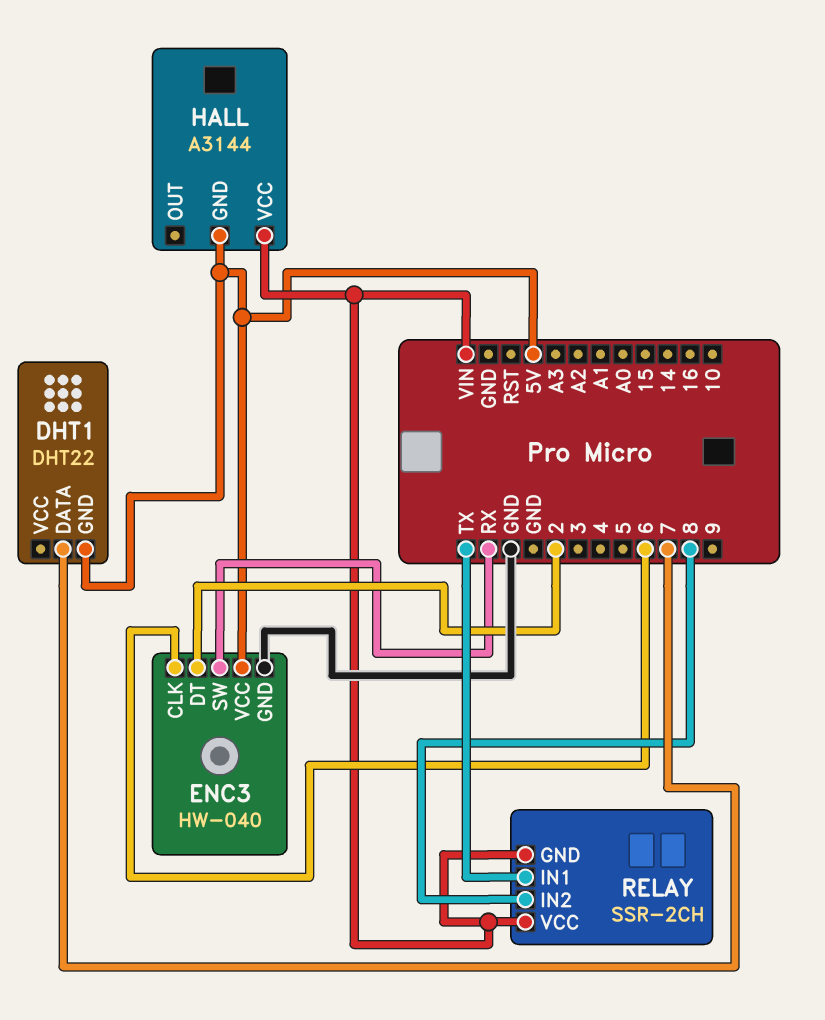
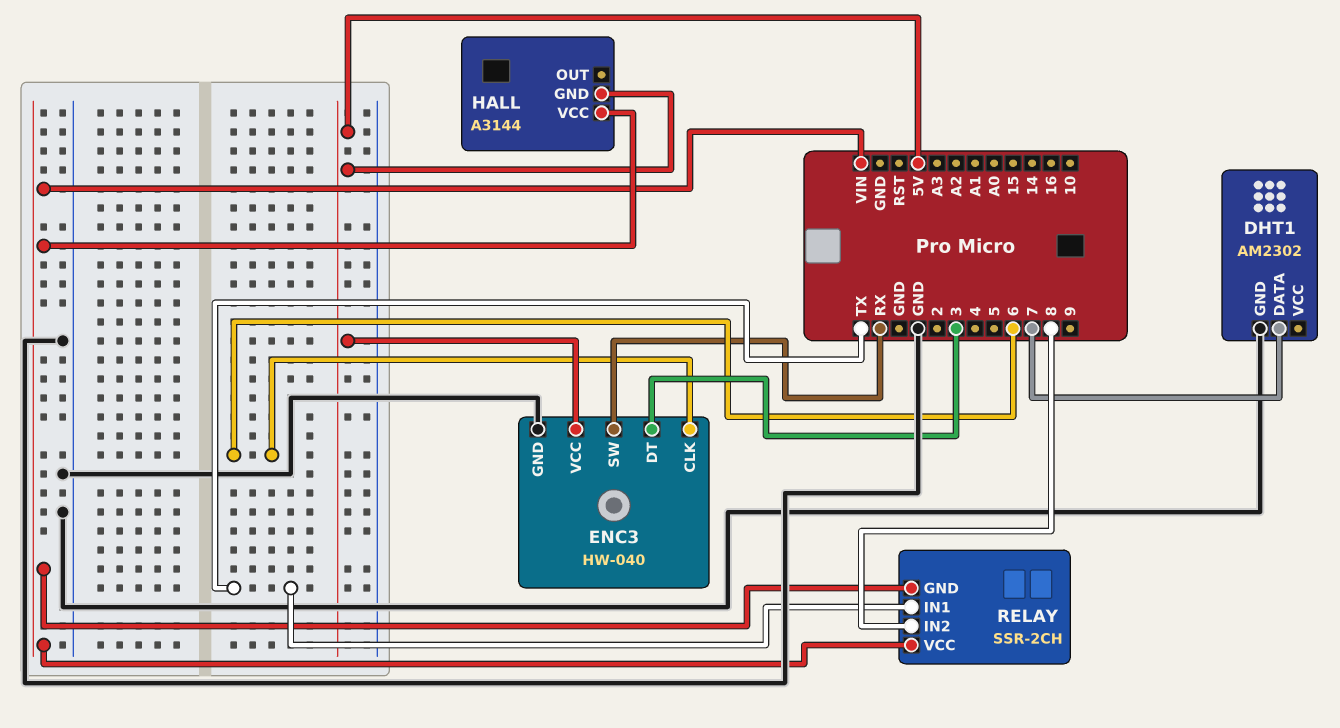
DHT1: DHT22 -> AM2302
DHT1 pin GND: 5V -> GND
ENC3 pin DT: 2 -> 3

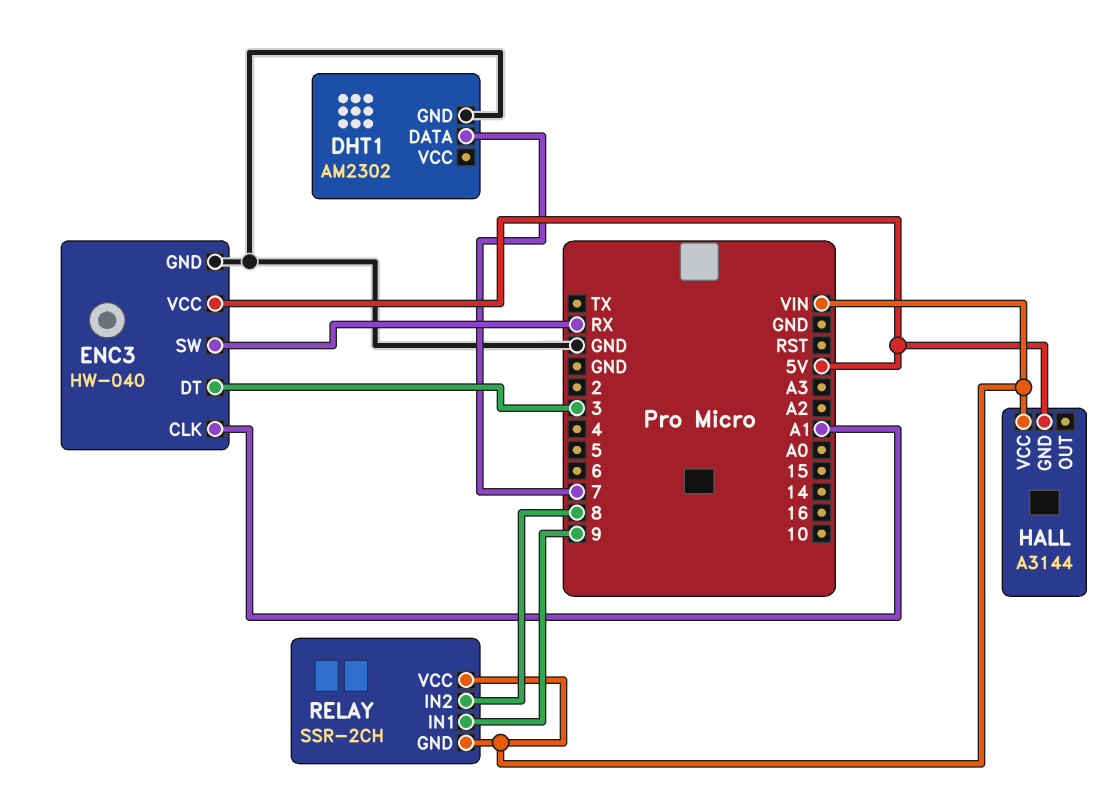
ENC3 pin CLK: 6 -> A1
RELAY pin IN1: TX -> 9

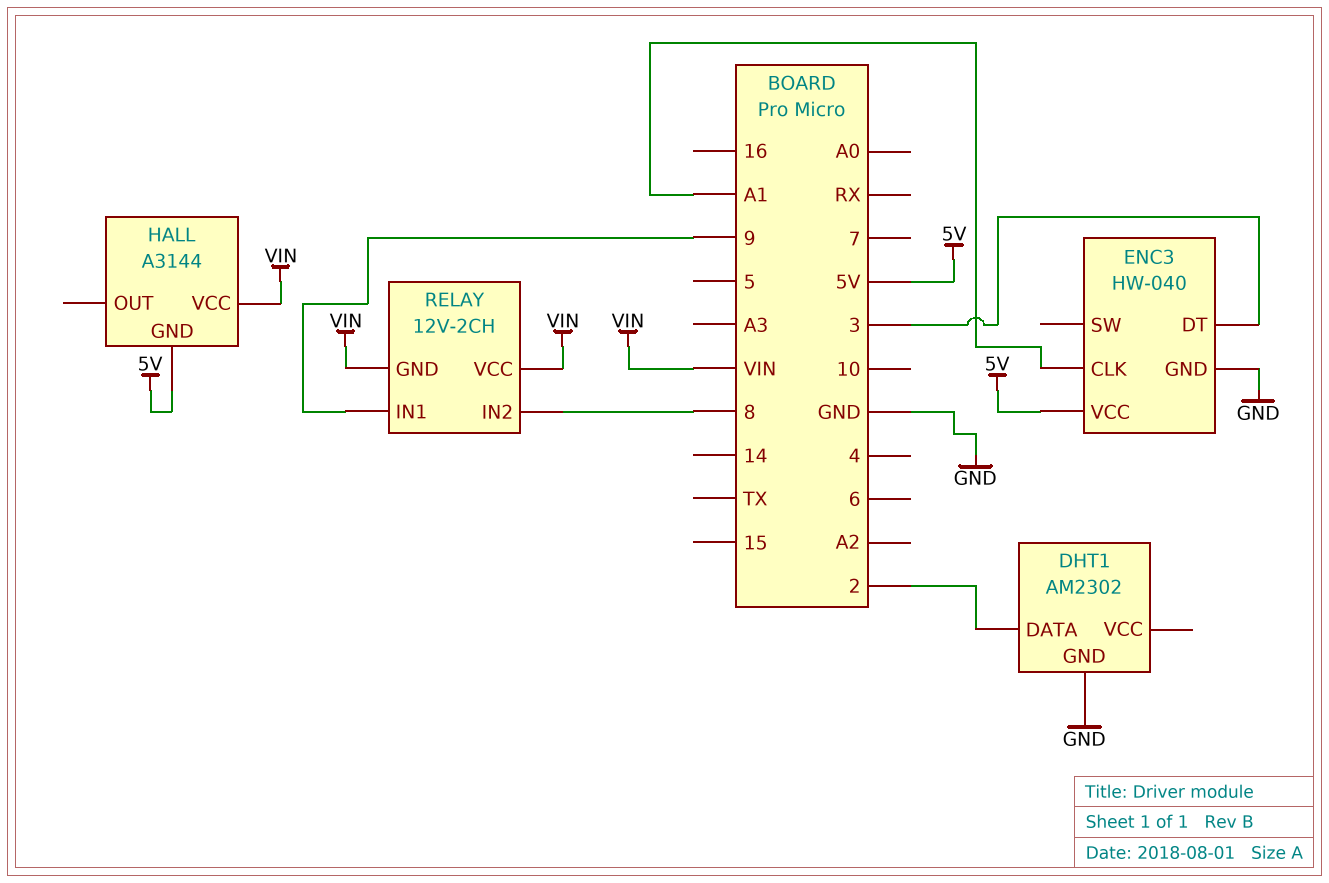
DHT1 pin DATA: 7 -> 2
ENC3 pin SW: RX -> none
RELAY: SSR-2CH -> 12V-2CH

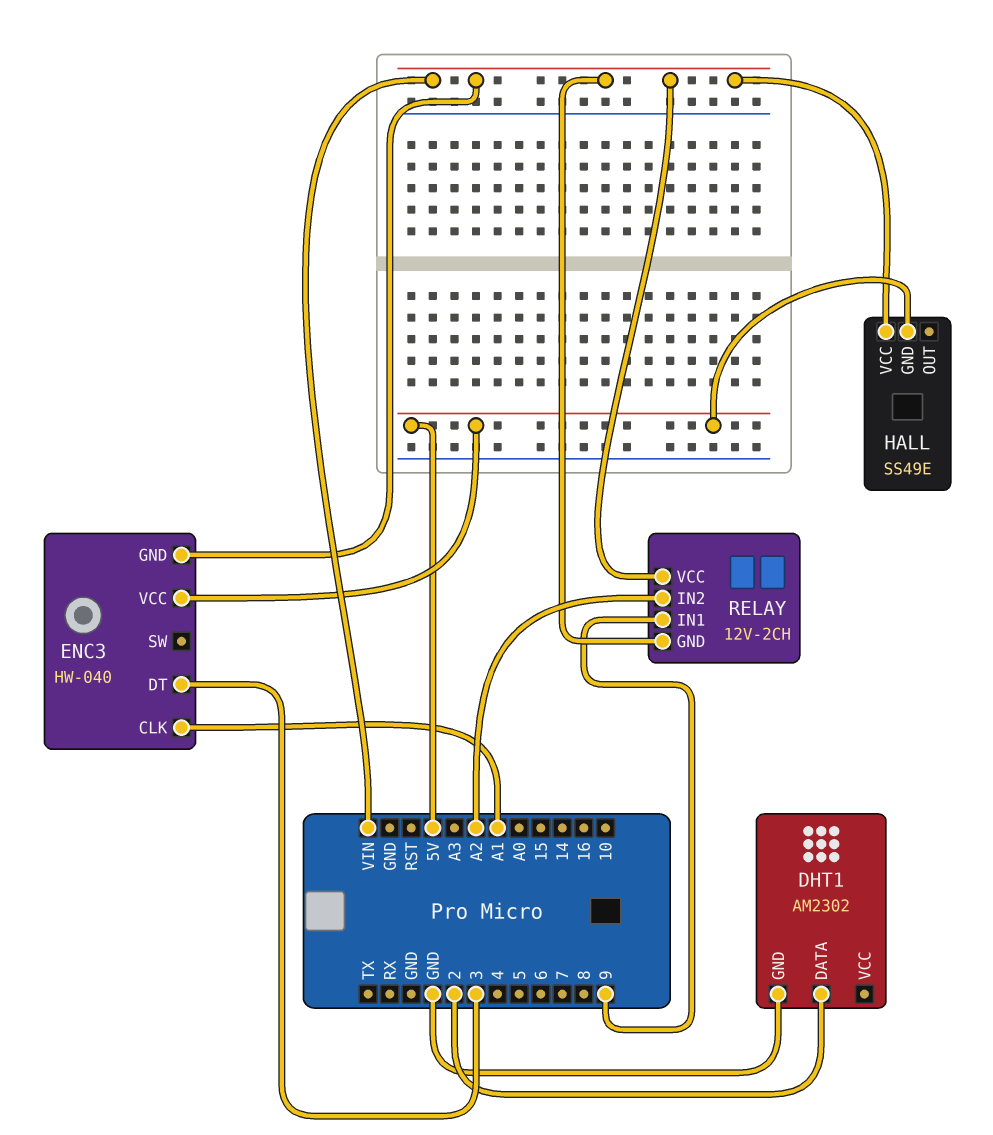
ENC3 pin GND: GND -> VIN
HALL: A3144 -> SS49E
RELAY pin IN2: 8 -> A2

